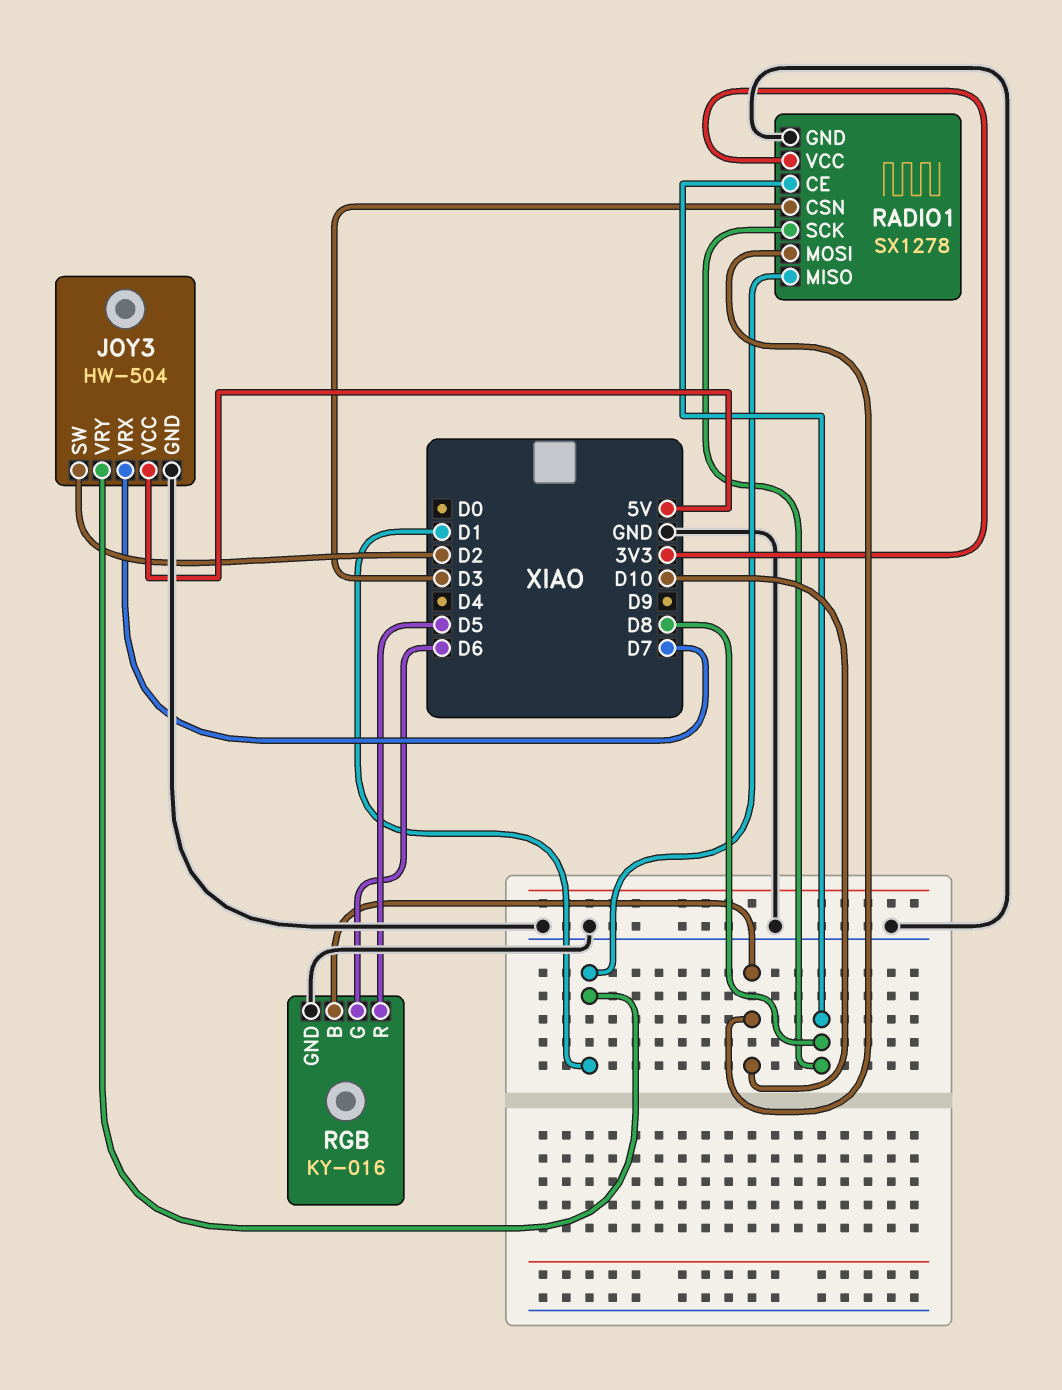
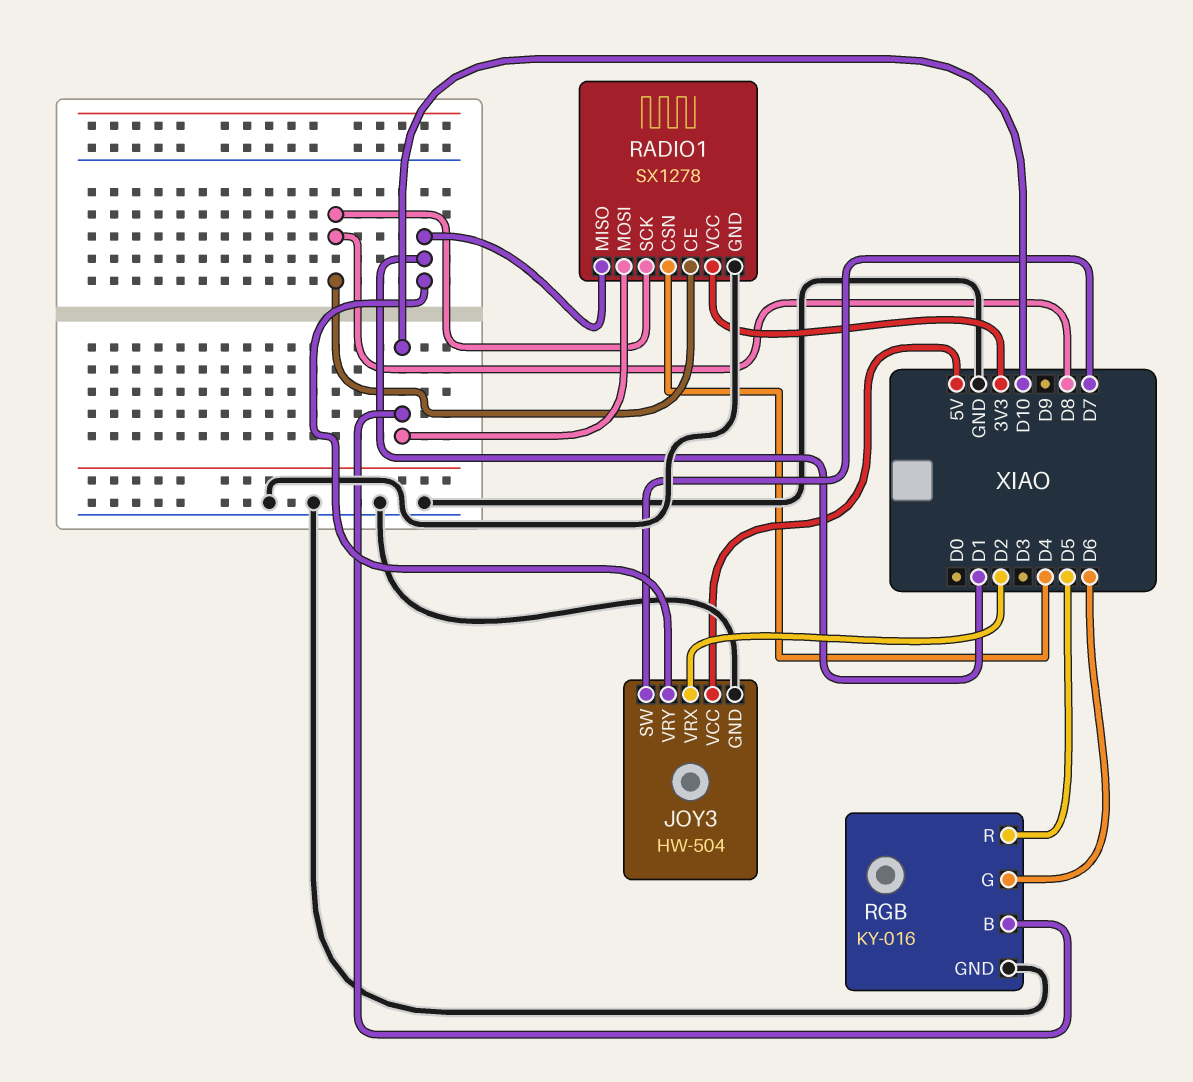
JOY3 pin SW: D2 -> D7
JOY3 pin VRX: D7 -> D2
RADIO1 pin CSN: D3 -> D4

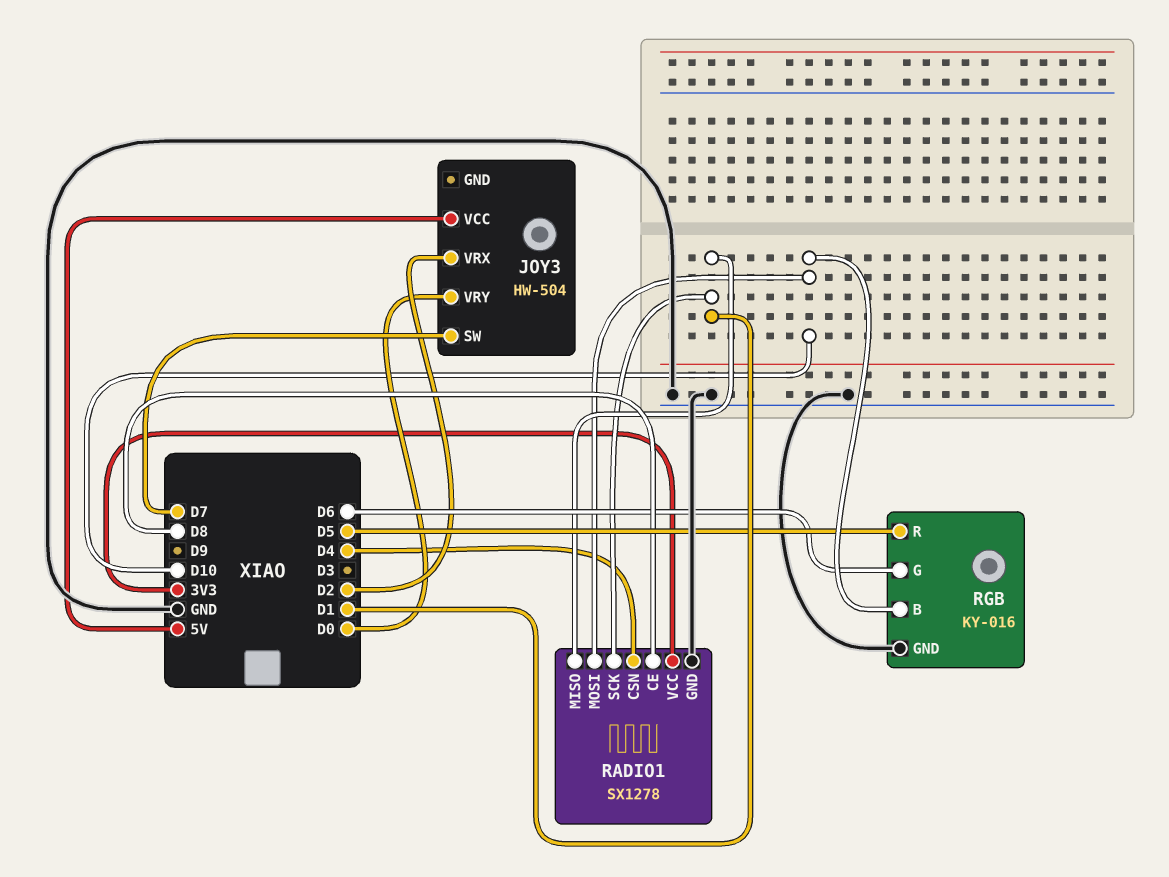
JOY3 pin GND: GND -> none
JOY3 pin VRY: D1 -> D0
RADIO1 pin SCK: D8 -> D1

